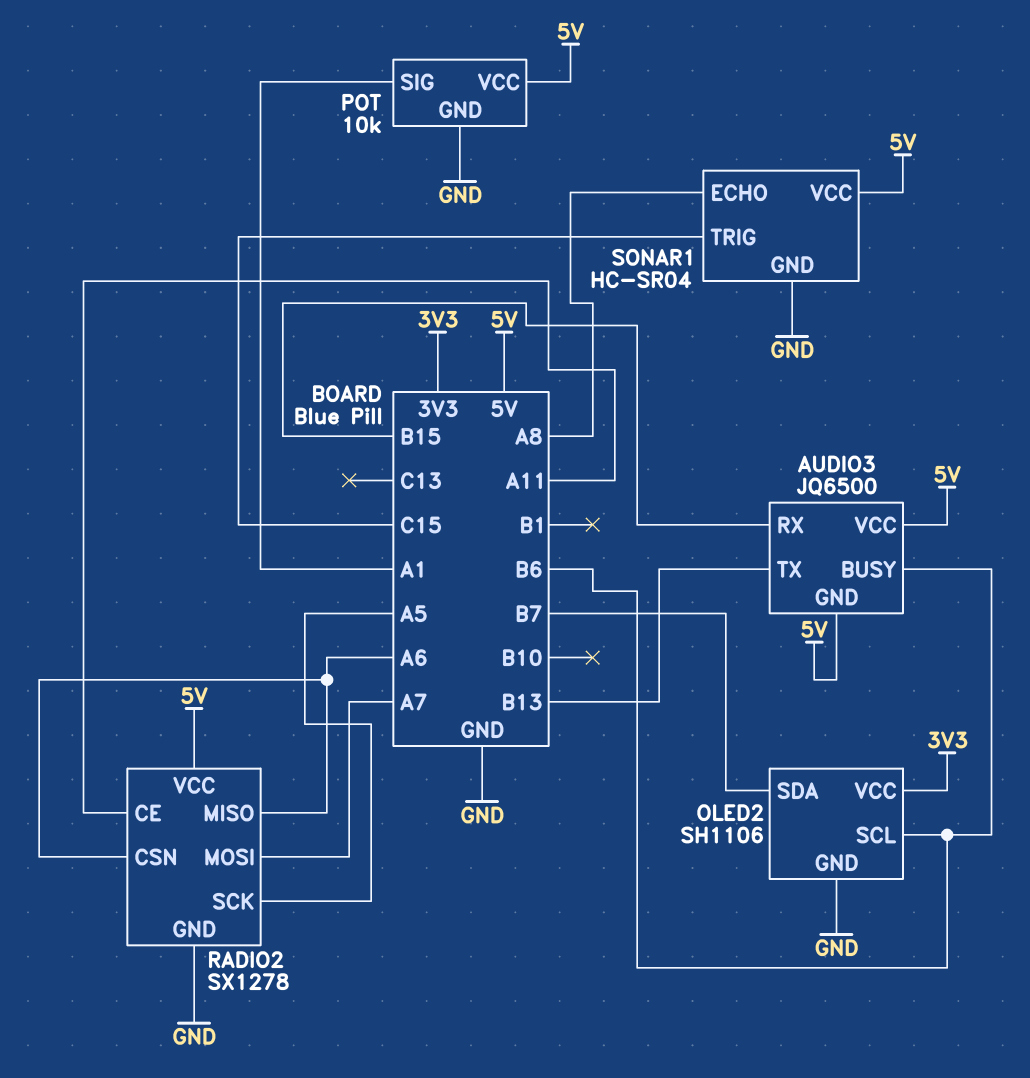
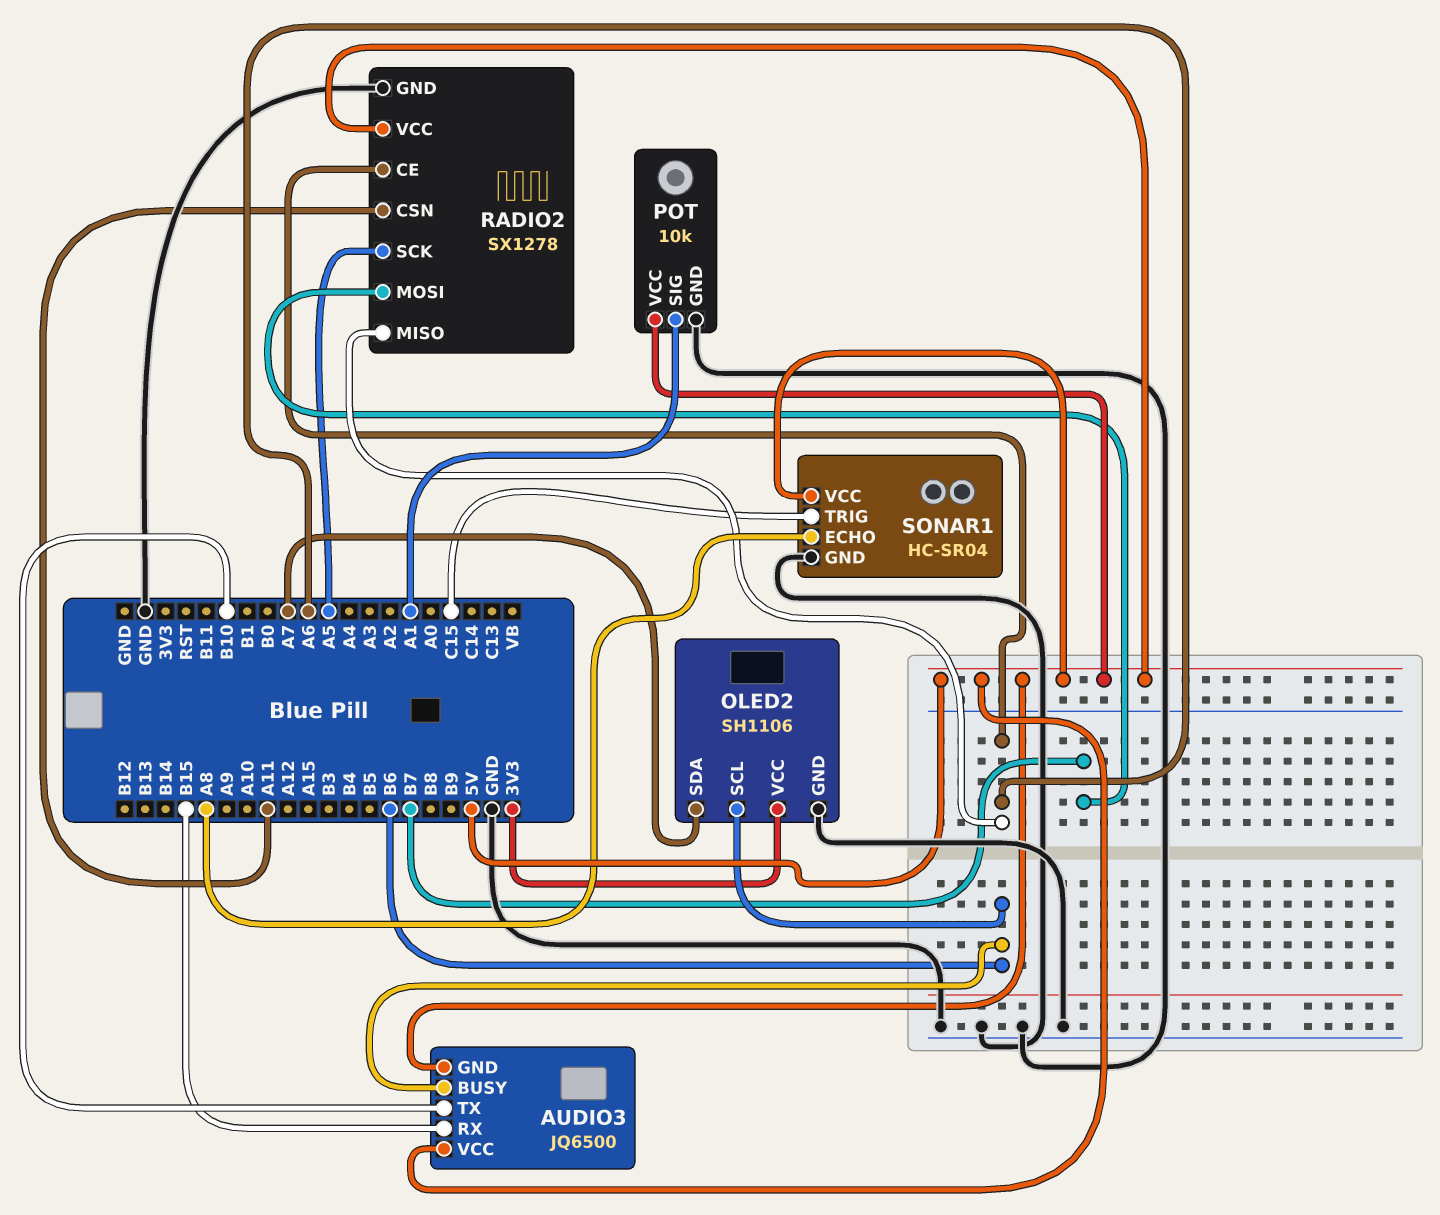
AUDIO3 pin TX: B13 -> B10
OLED2 pin SDA: B7 -> A7
RADIO2 pin CE: A11 -> A6
RADIO2 pin CSN: A6 -> A11
RADIO2 pin MOSI: A7 -> B7

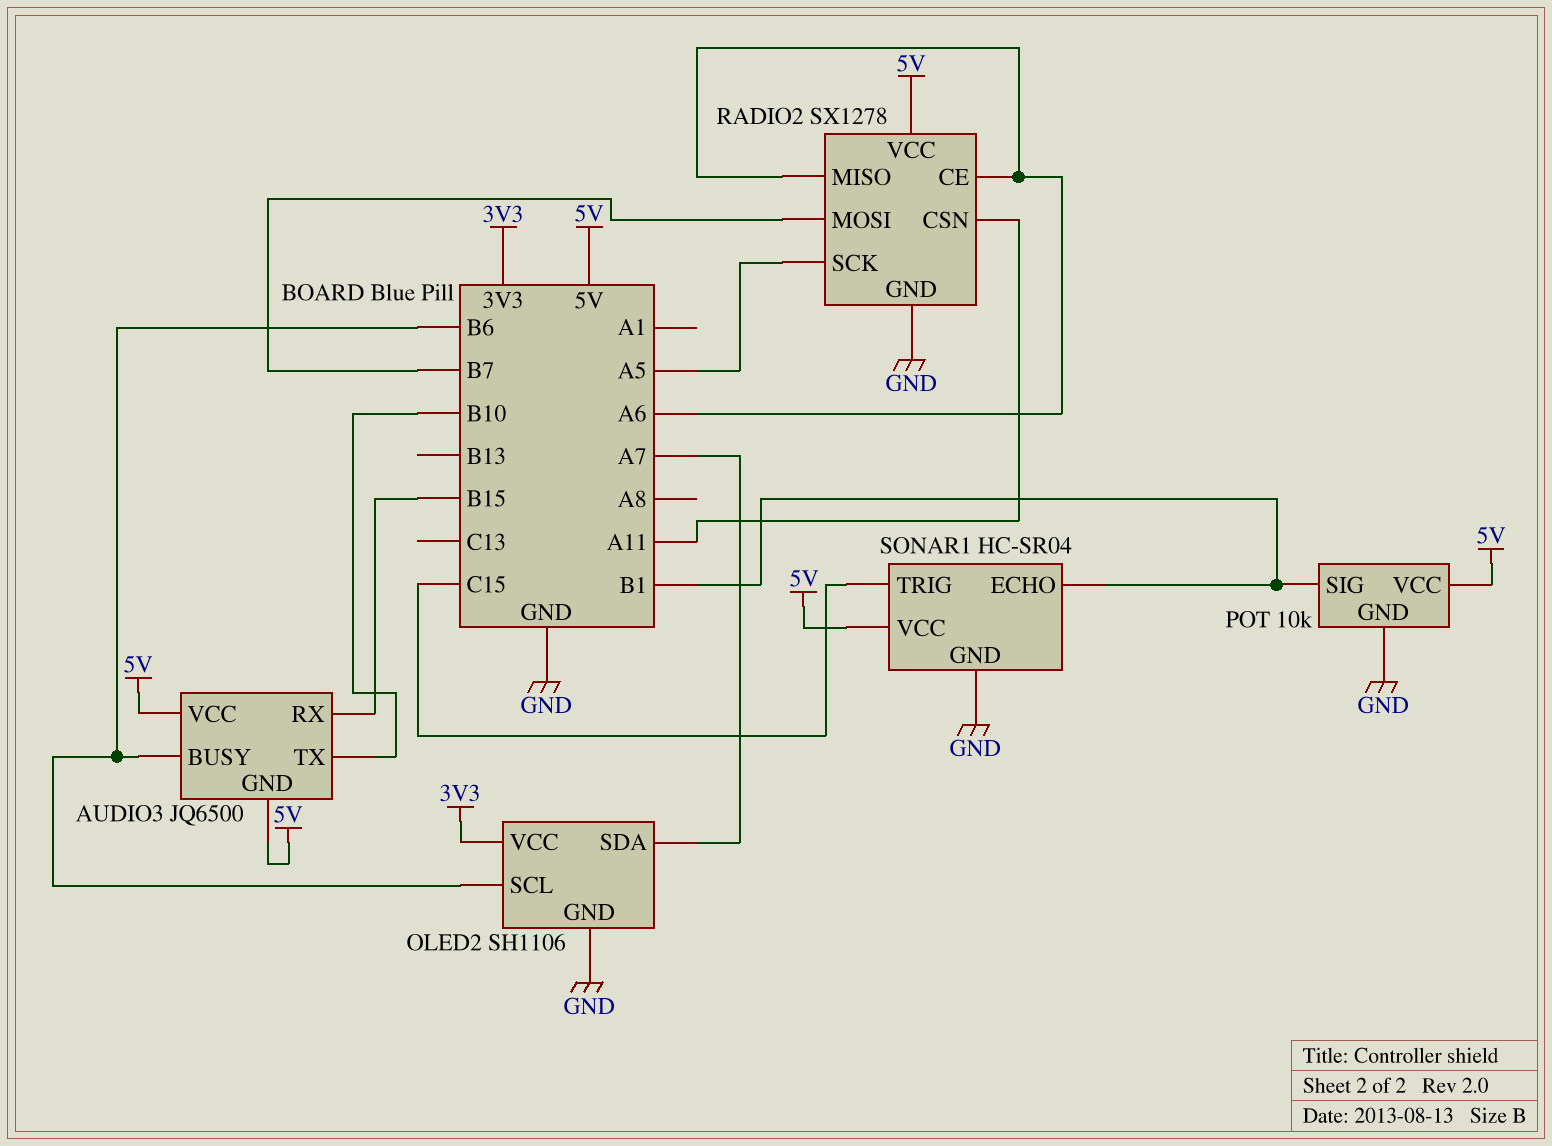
POT pin SIG: A1 -> B1
SONAR1 pin ECHO: A8 -> B1

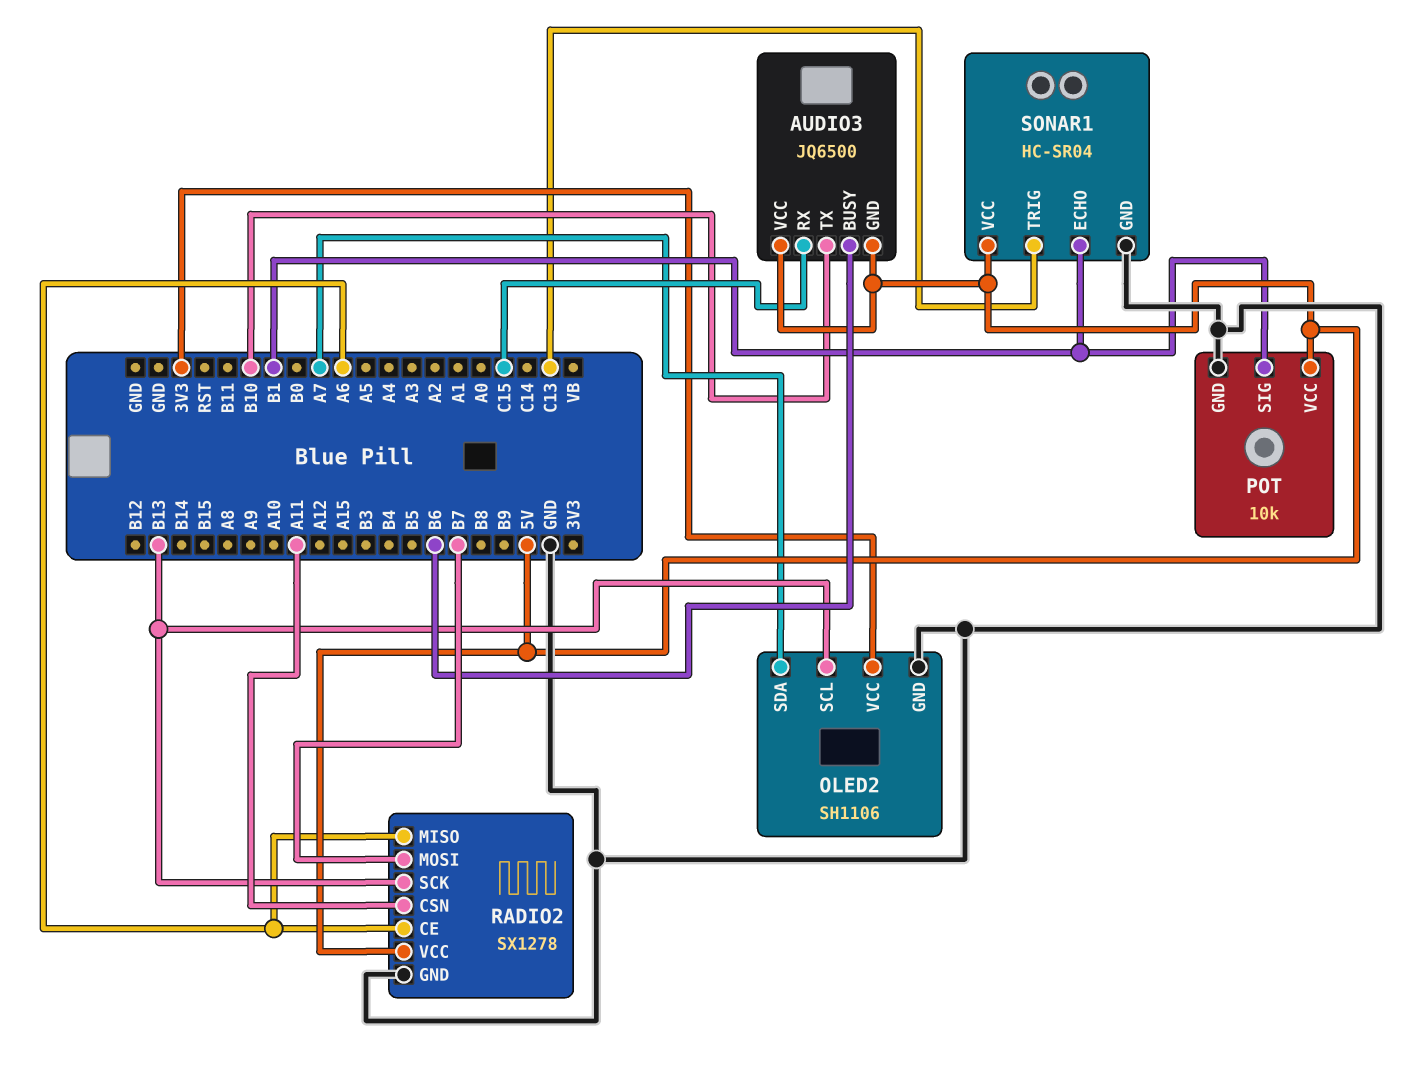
AUDIO3 pin RX: B15 -> C15
OLED2 pin SCL: B6 -> B13
RADIO2 pin SCK: A5 -> B13
SONAR1 pin TRIG: C15 -> C13

